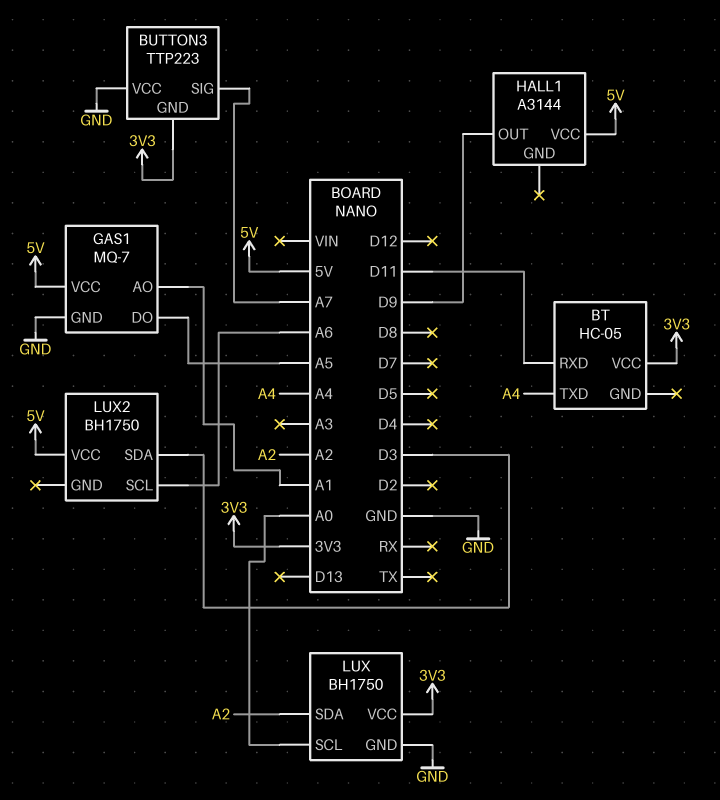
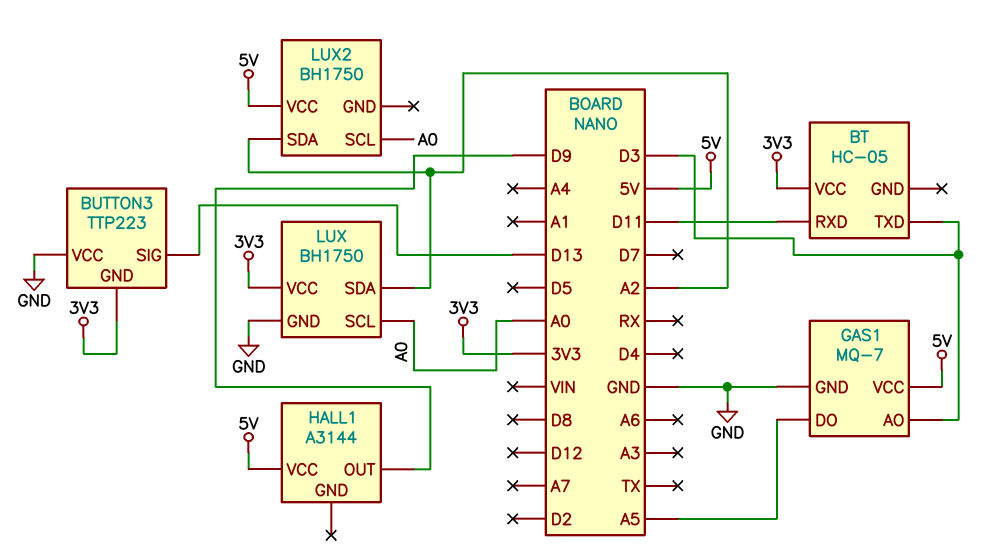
BT pin TXD: A4 -> D3
BUTTON3 pin SIG: A7 -> D13
GAS1 pin AO: A1 -> D3
LUX2 pin SCL: A6 -> A0
LUX2 pin SDA: D3 -> A2

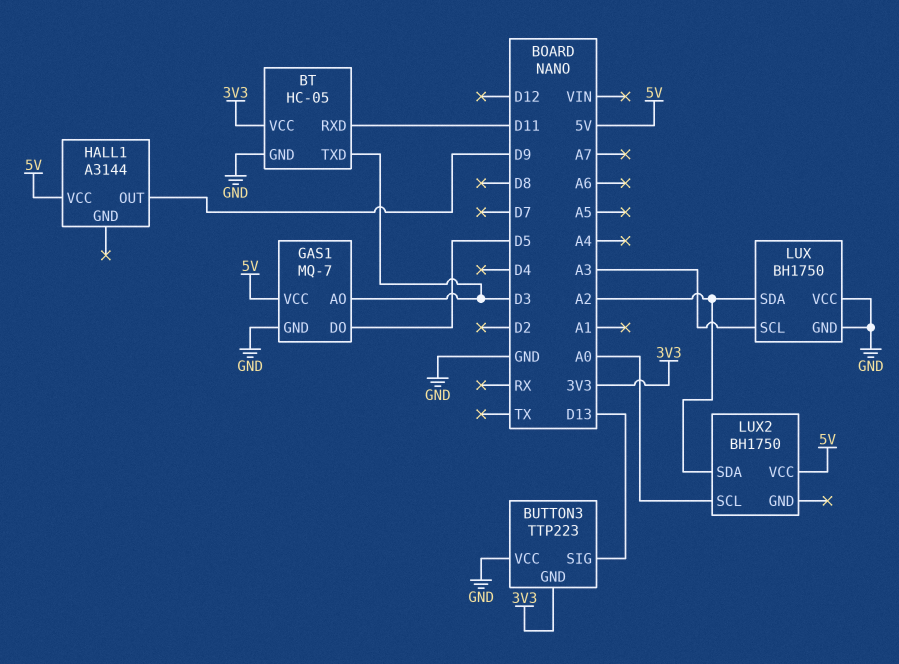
BT pin GND: none -> GND
GAS1 pin DO: A5 -> D5
LUX pin SCL: A0 -> A3
LUX pin VCC: 3V3 -> GND

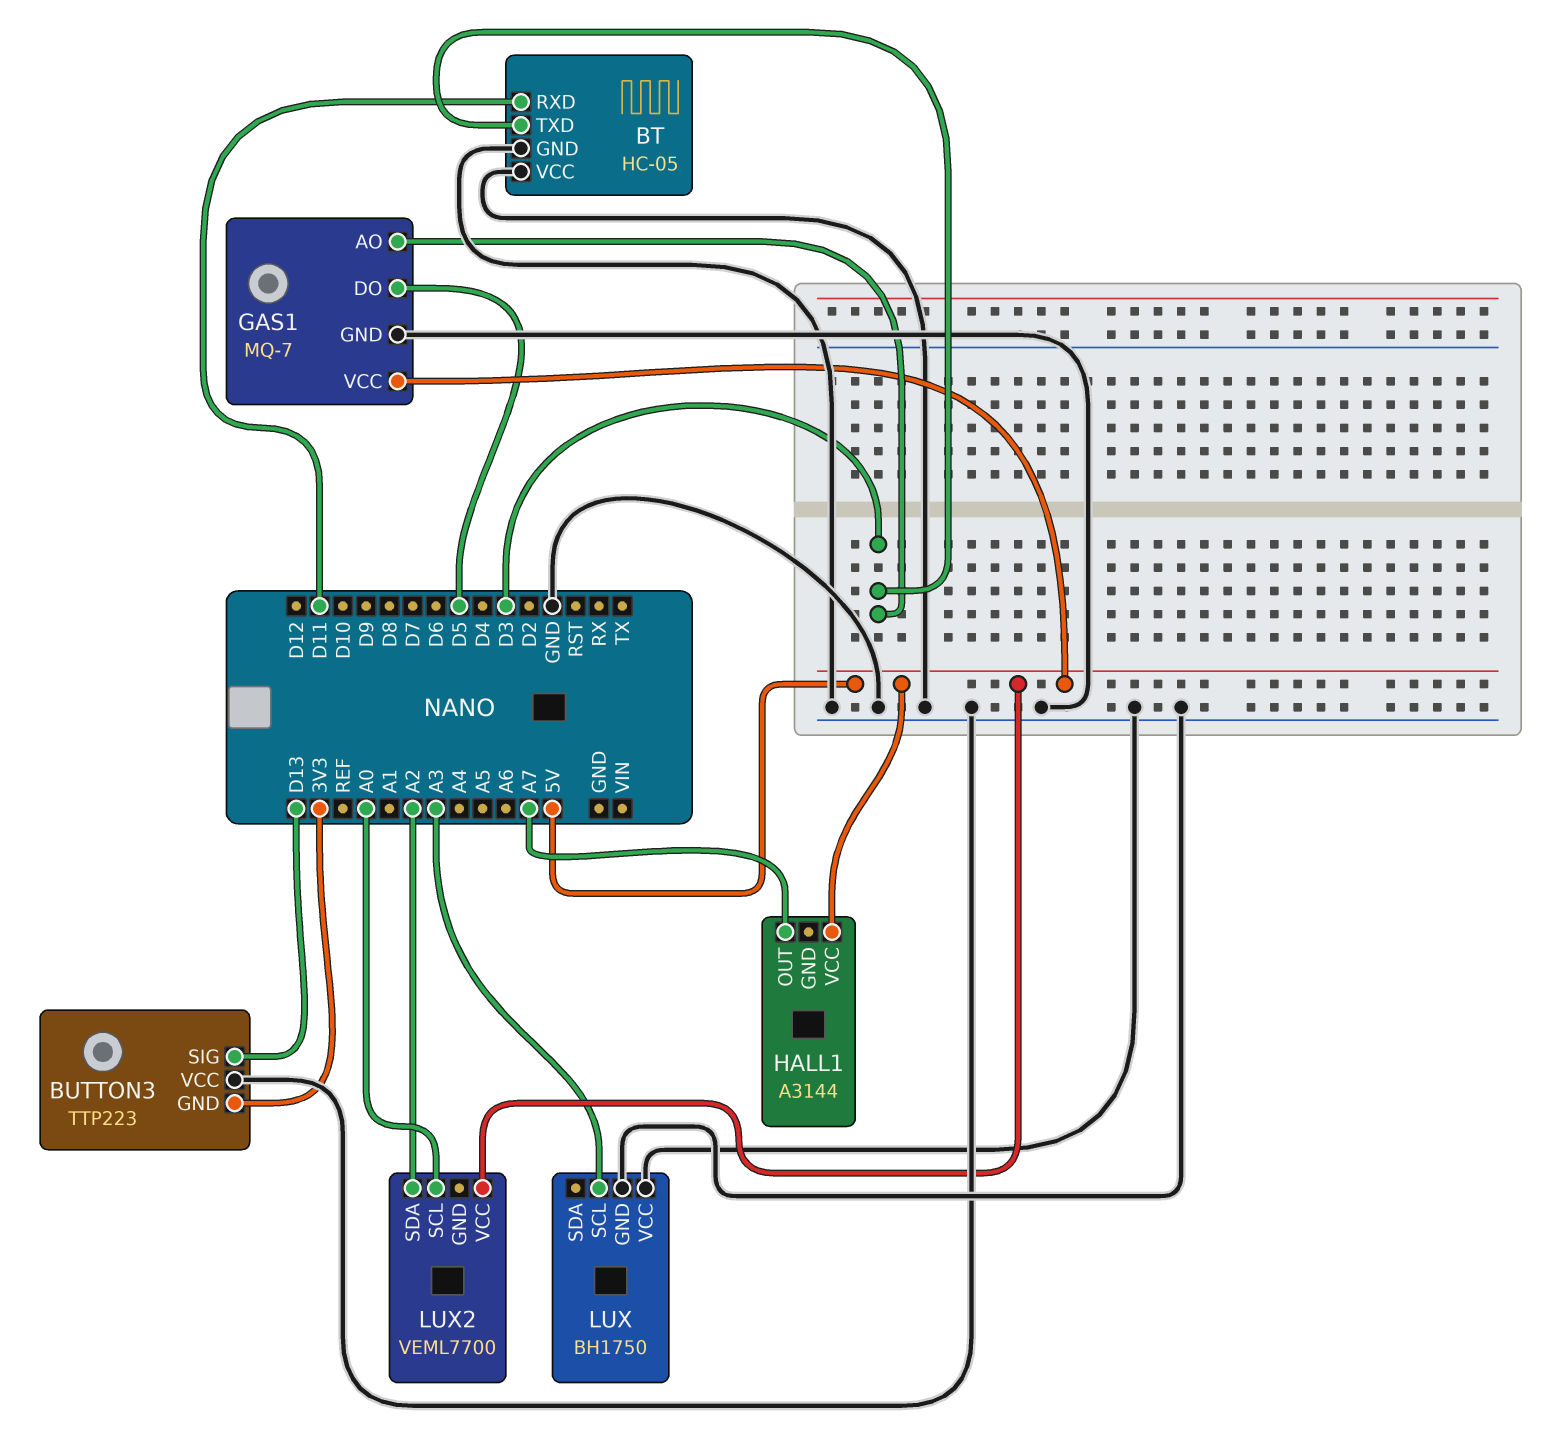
BT pin VCC: 3V3 -> GND
HALL1 pin OUT: D9 -> A7
LUX pin SDA: A2 -> none
LUX2: BH1750 -> VEML7700

